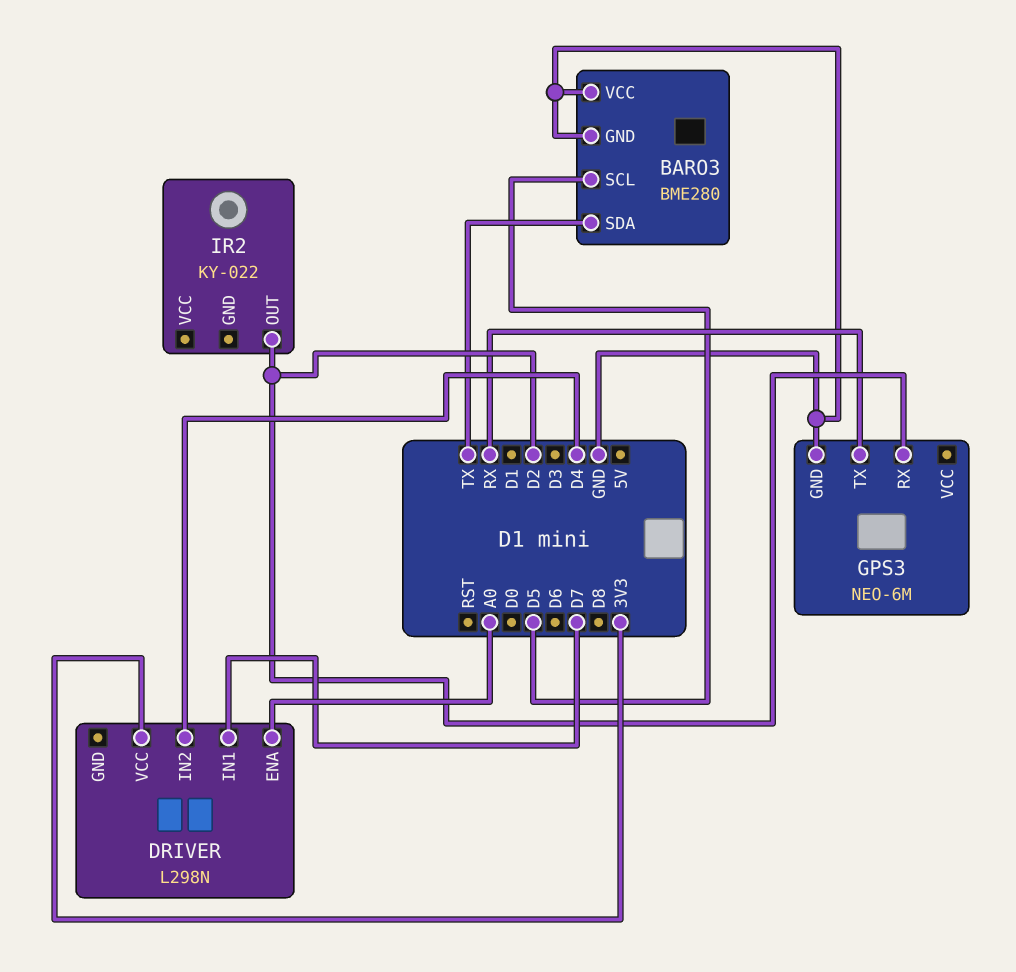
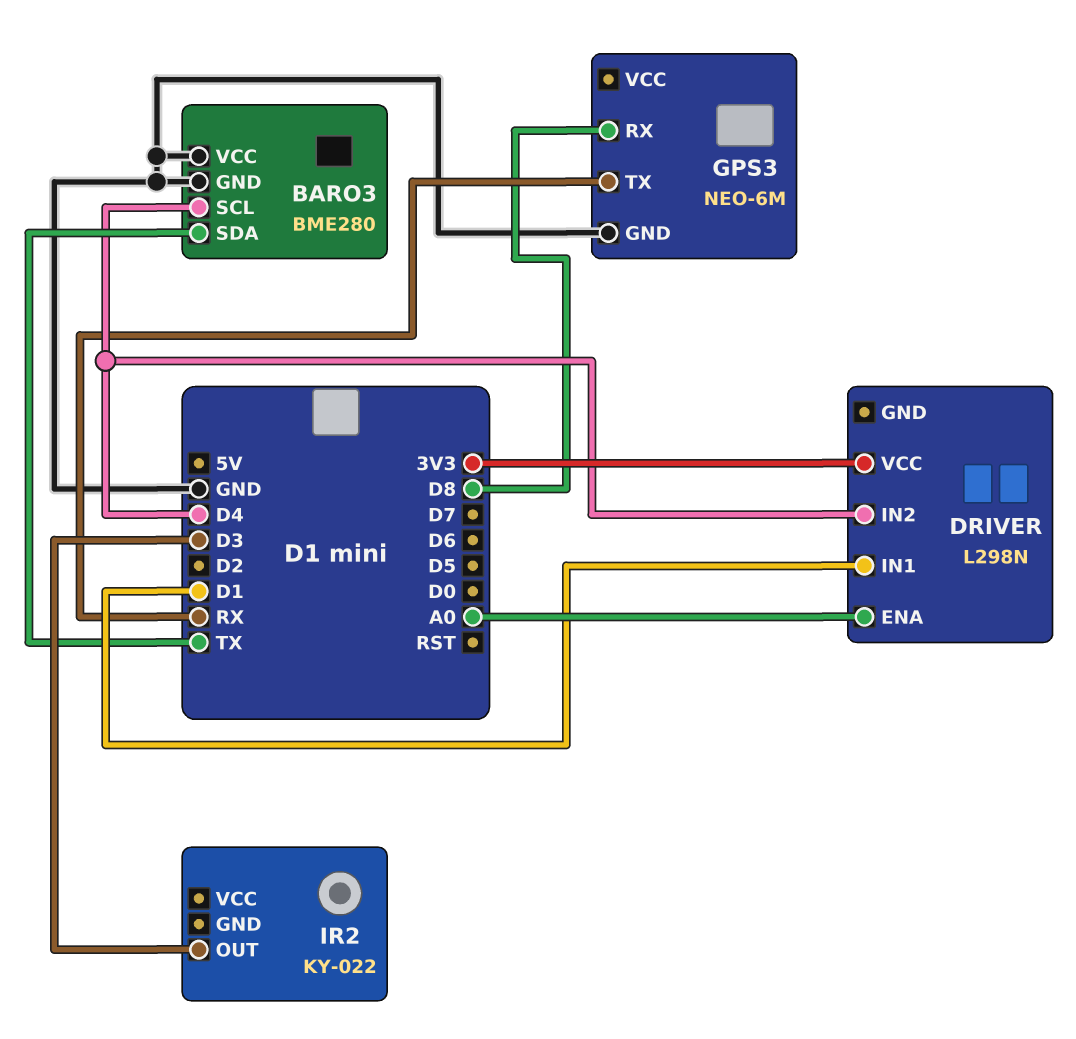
BARO3 pin SCL: D5 -> D4
DRIVER pin IN1: D7 -> D1
GPS3 pin RX: D2 -> D8
IR2 pin OUT: D2 -> D3

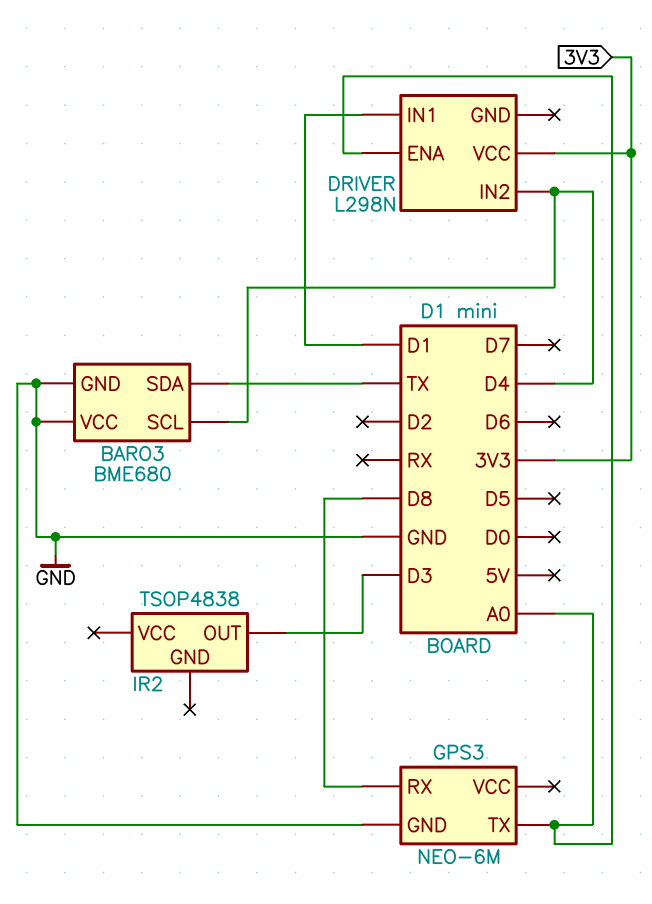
BARO3: BME280 -> BME680
GPS3 pin TX: RX -> A0
IR2: KY-022 -> TSOP4838

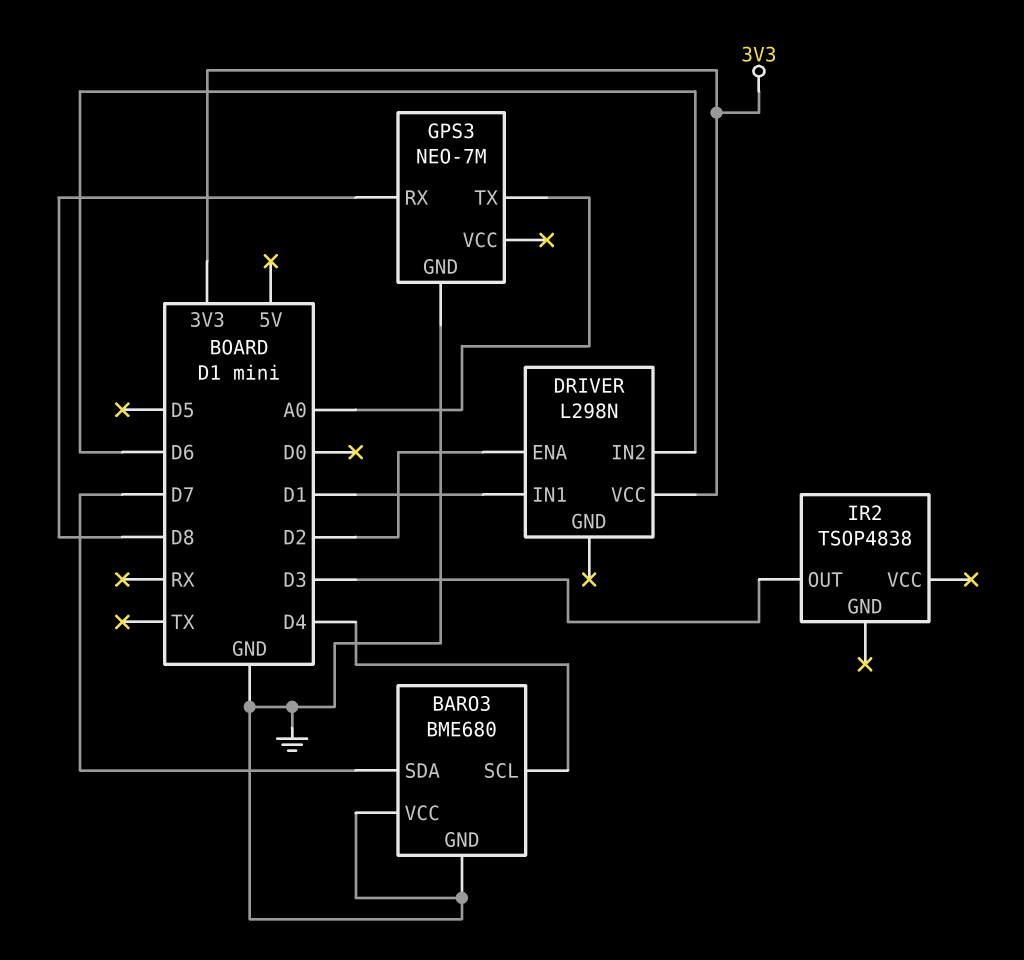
BARO3 pin SDA: TX -> D7
DRIVER pin ENA: A0 -> D2
DRIVER pin IN2: D4 -> D6
GPS3: NEO-6M -> NEO-7M

